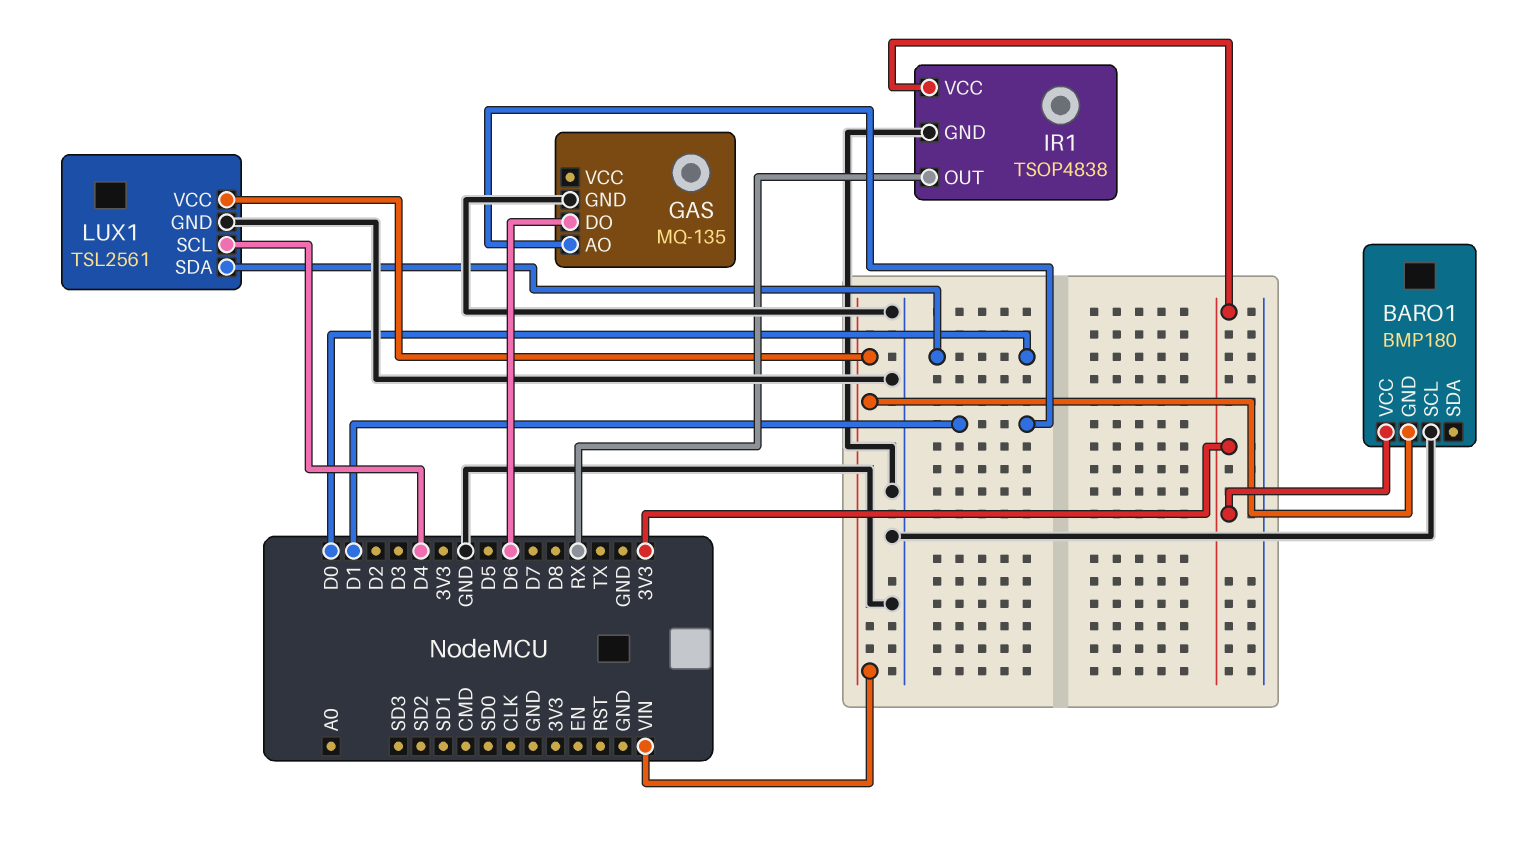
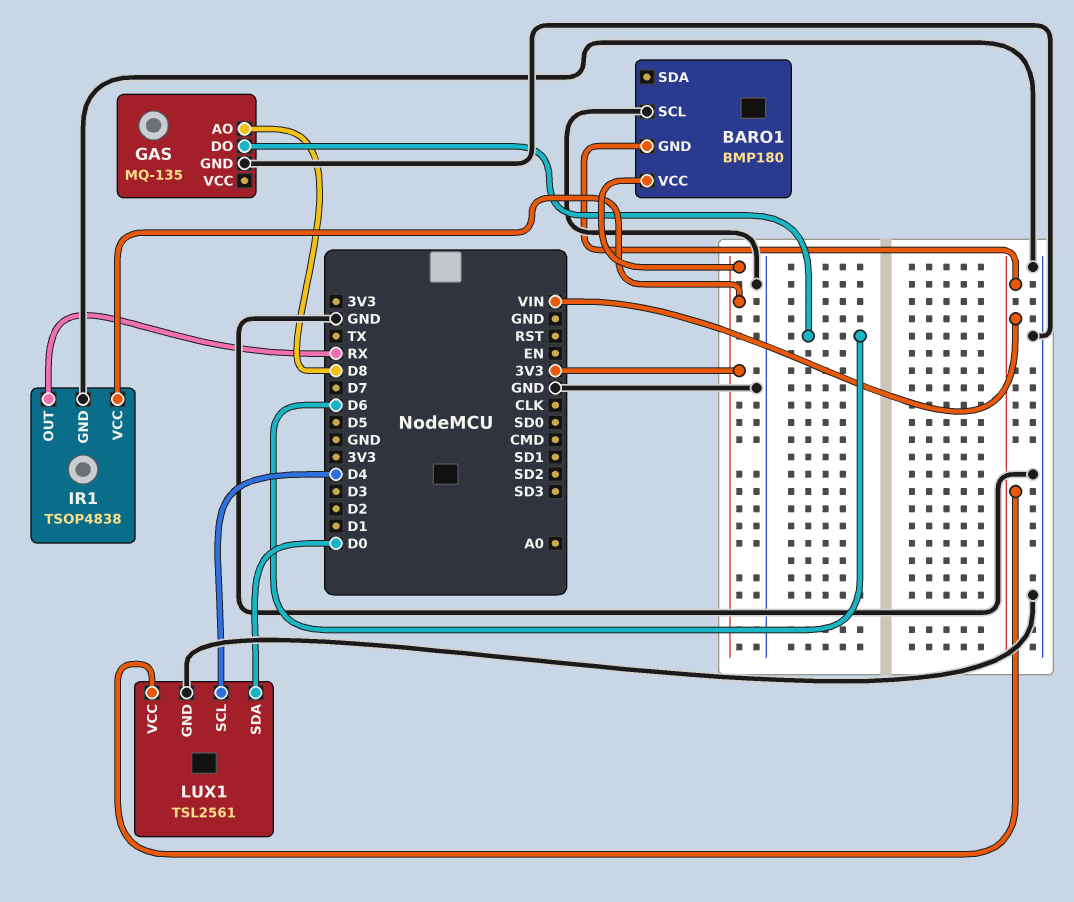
GAS pin AO: D1 -> D8

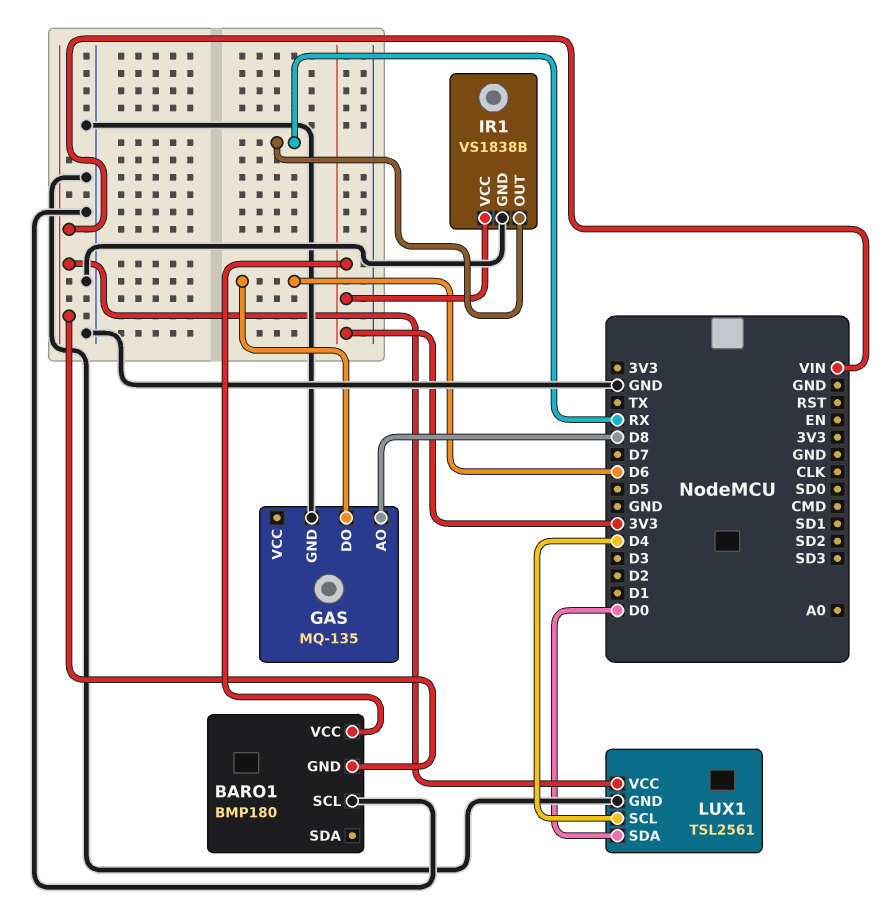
IR1: TSOP4838 -> VS1838B

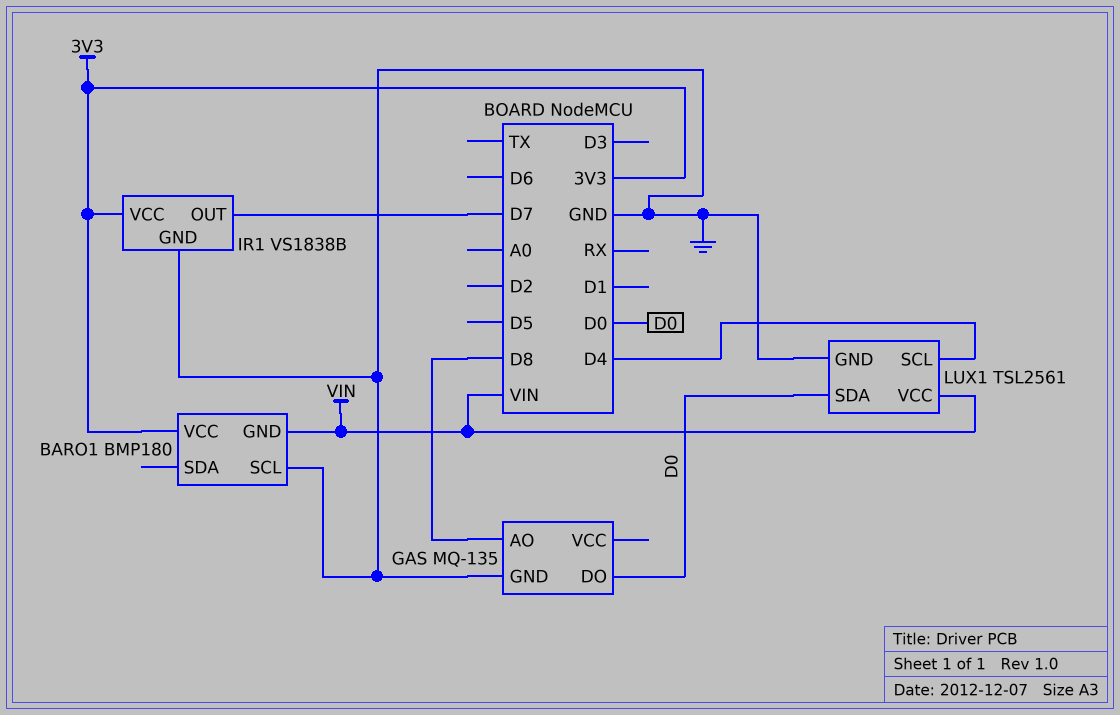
GAS pin DO: D6 -> D0
IR1 pin OUT: RX -> D7

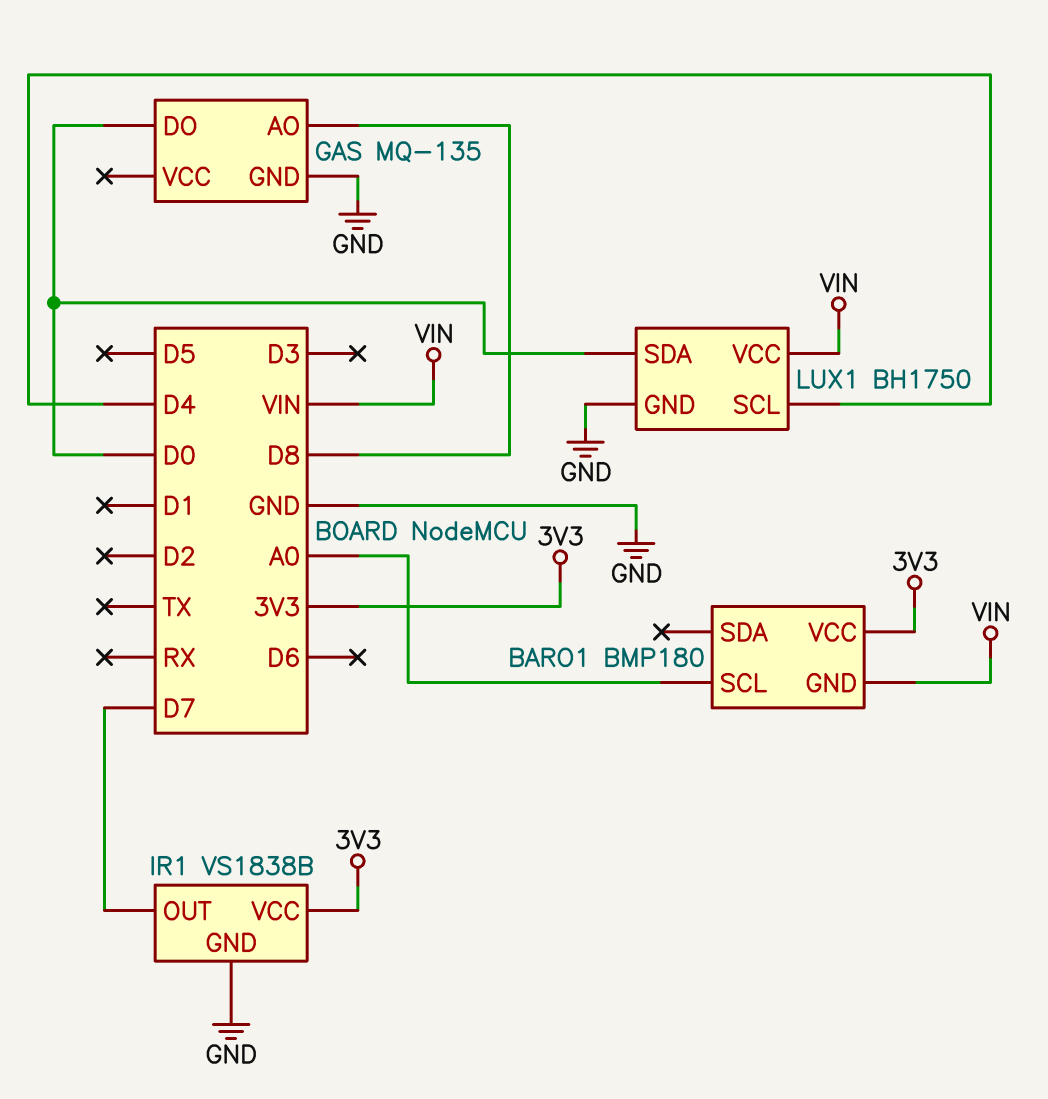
BARO1 pin SCL: GND -> A0
LUX1: TSL2561 -> BH1750

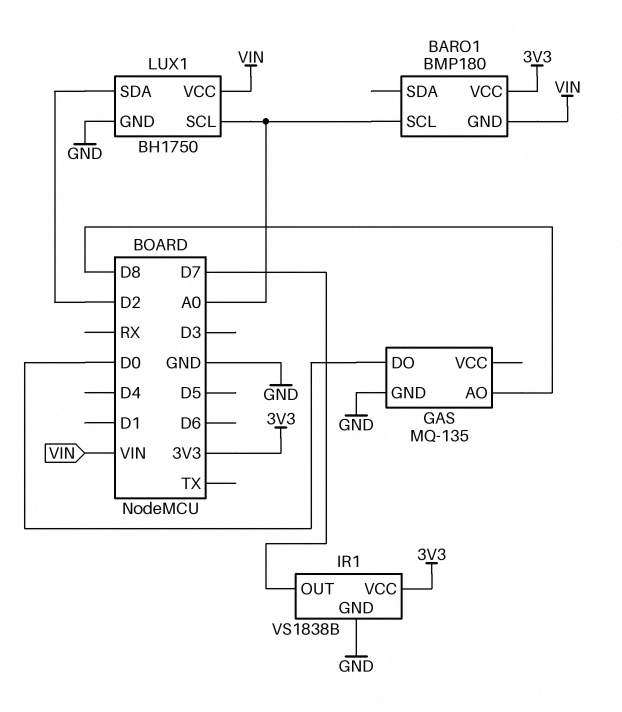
LUX1 pin SCL: D4 -> A0
LUX1 pin SDA: D0 -> D2

